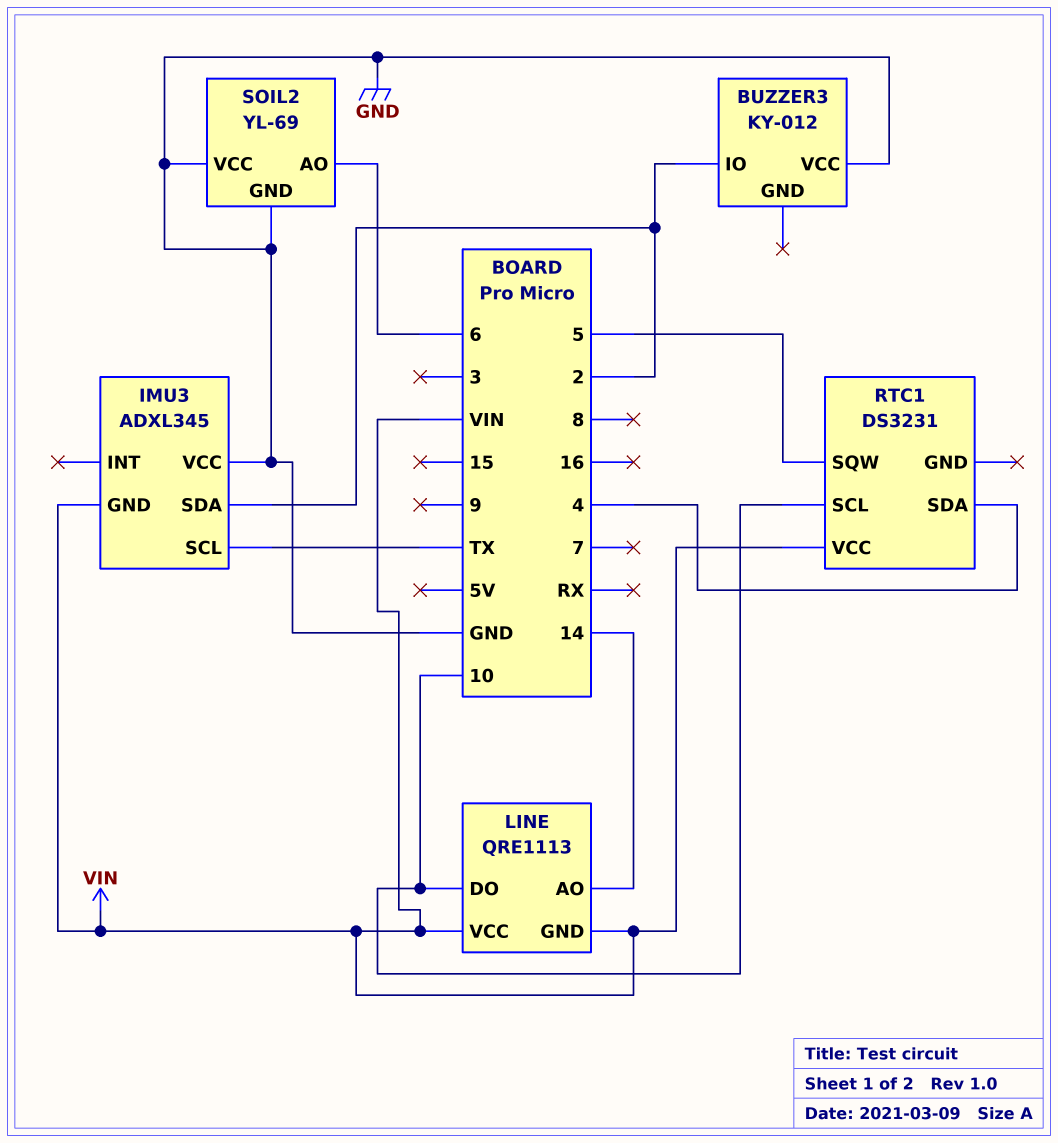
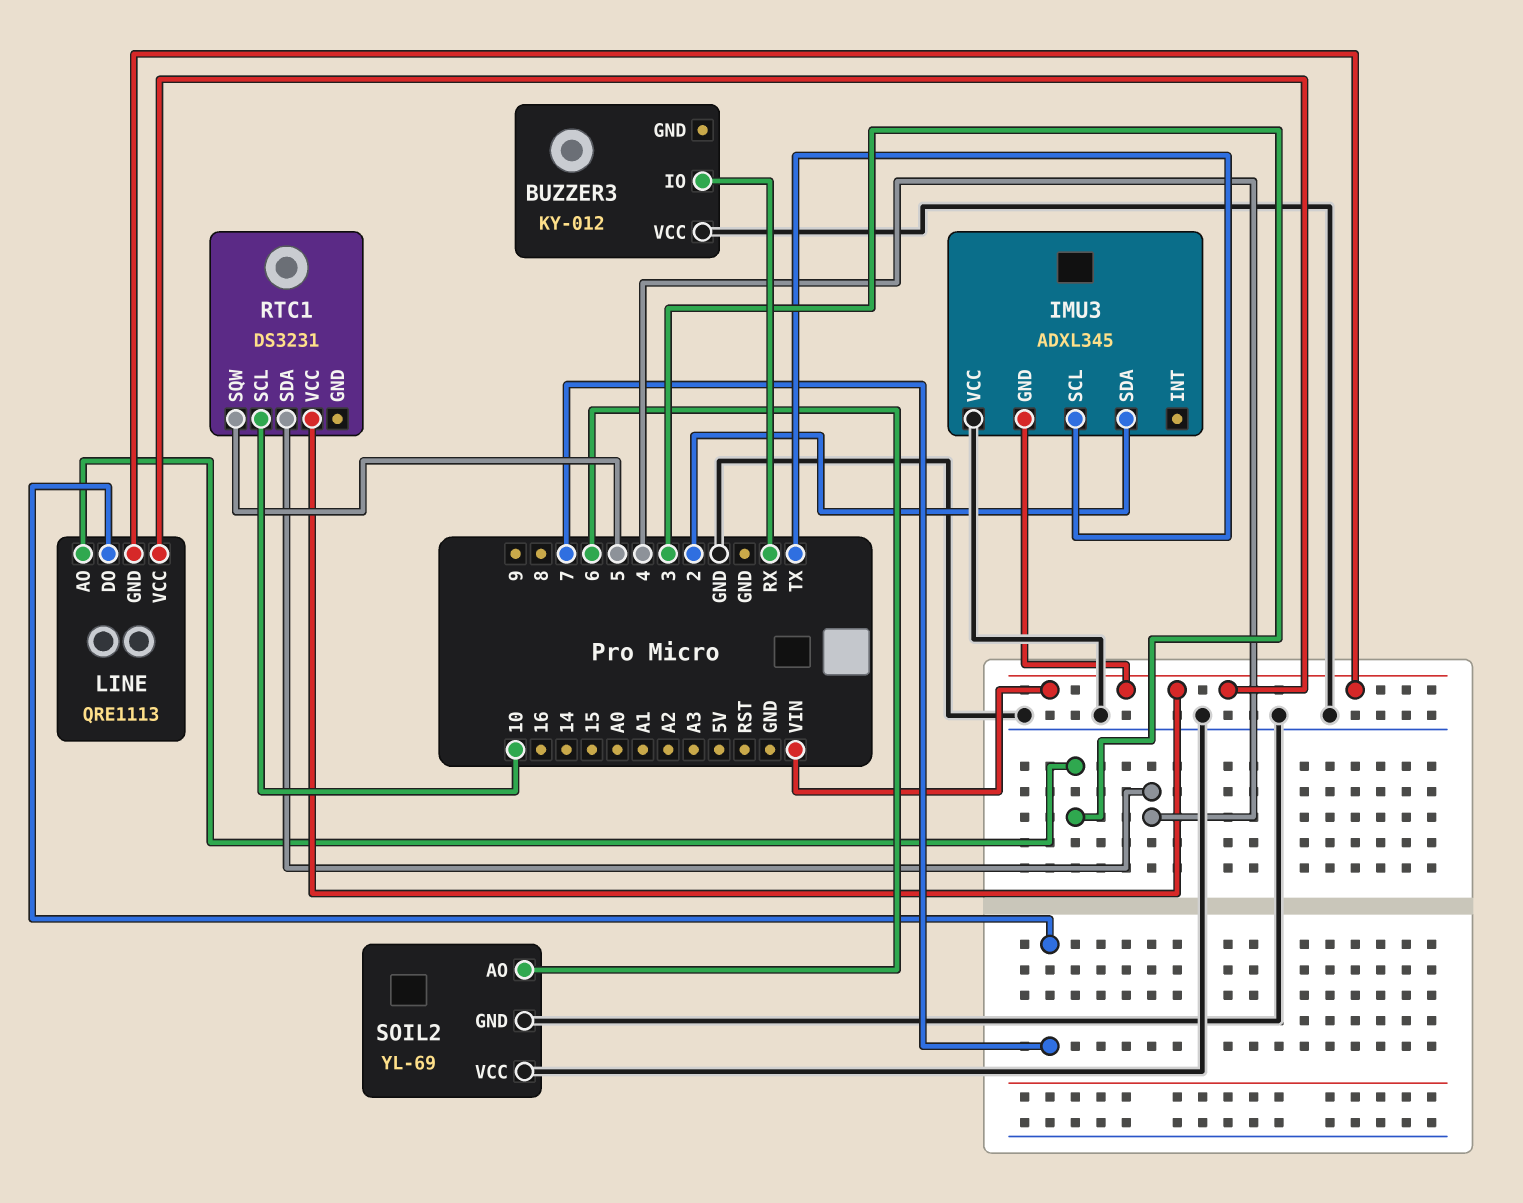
BUZZER3 pin IO: 2 -> RX
LINE pin AO: 14 -> 3
LINE pin DO: 10 -> 7

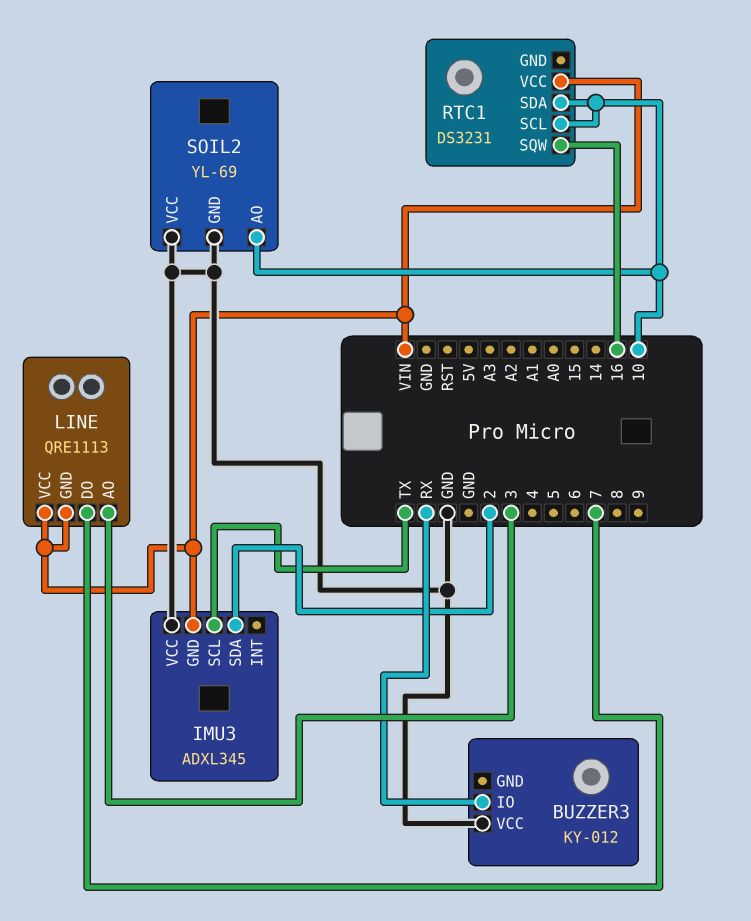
RTC1 pin SDA: 4 -> 10
RTC1 pin SQW: 5 -> 16
SOIL2 pin AO: 6 -> 10

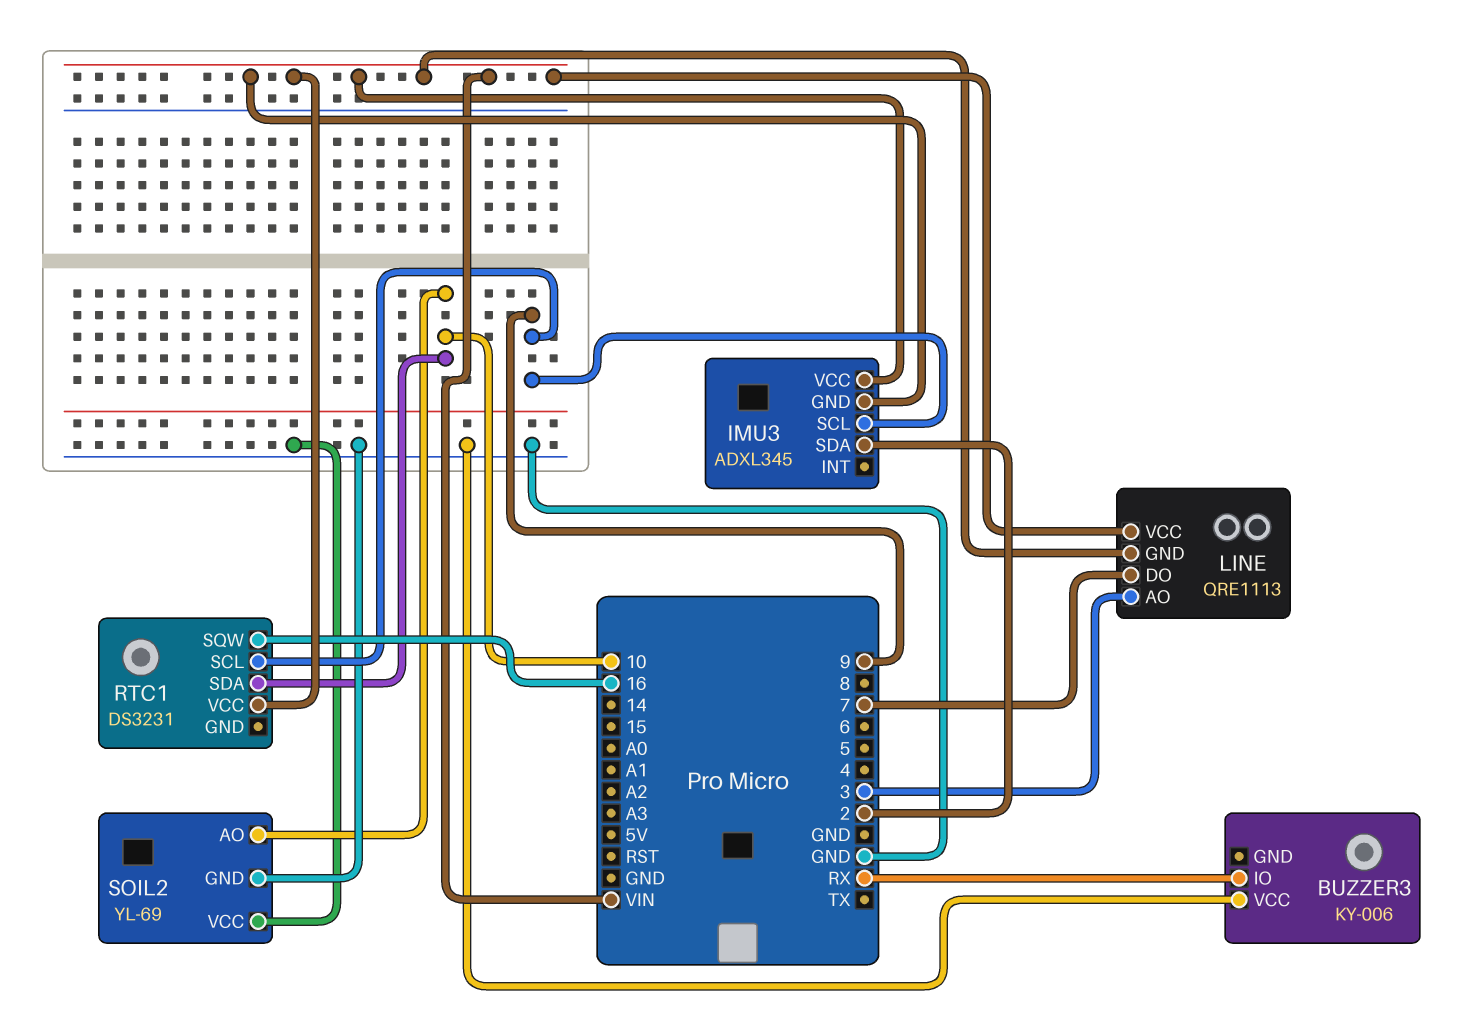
BUZZER3: KY-012 -> KY-006
IMU3 pin SCL: TX -> 9
IMU3 pin VCC: GND -> VIN
RTC1 pin SCL: 10 -> 9

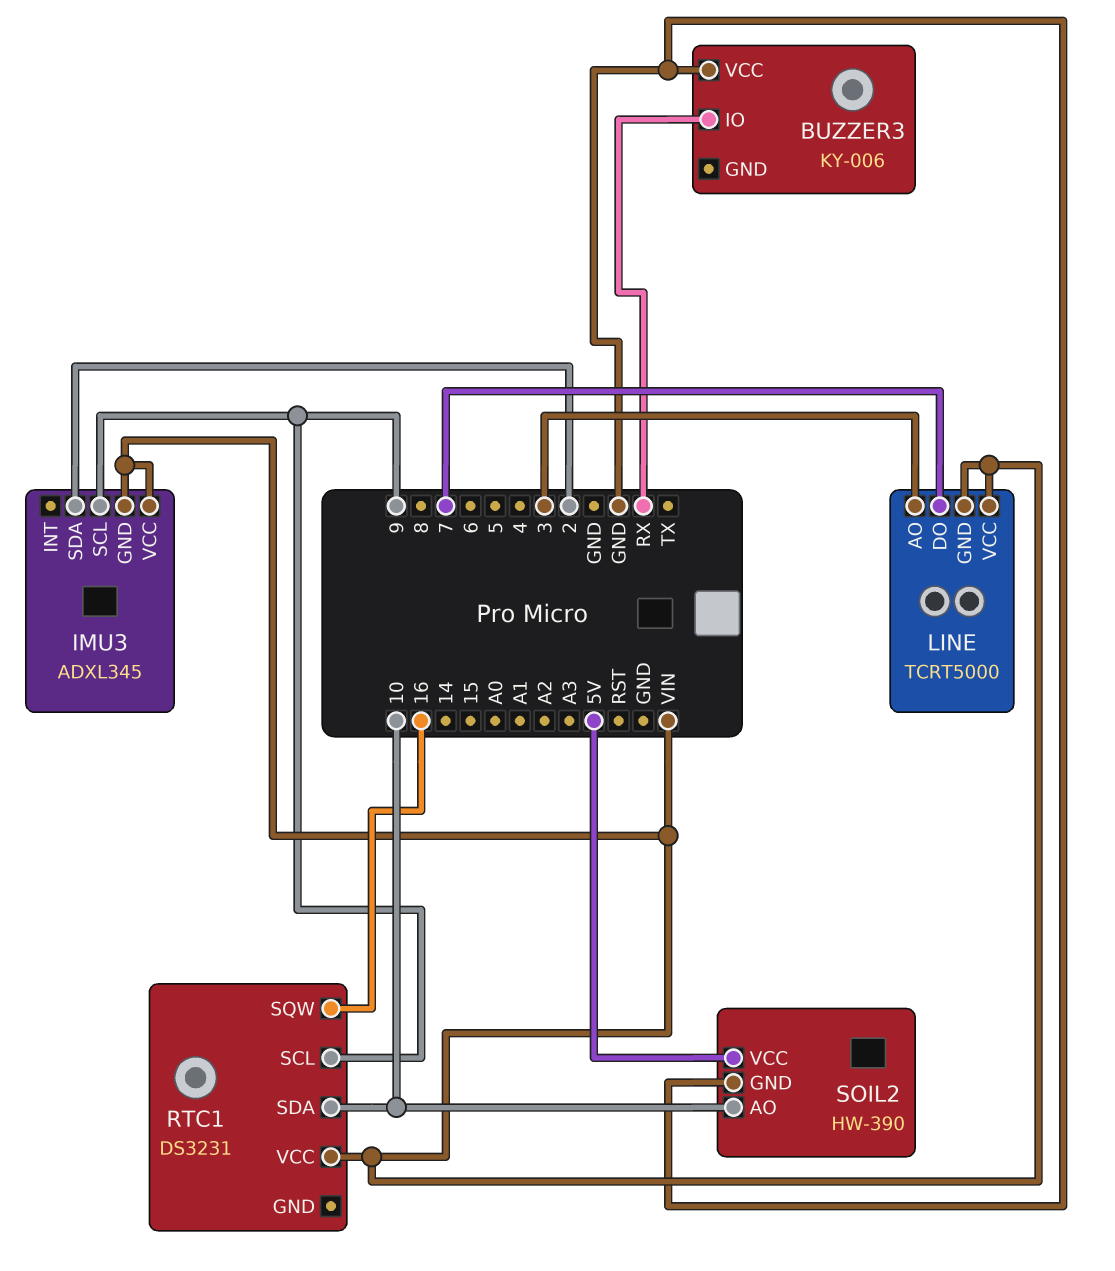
LINE: QRE1113 -> TCRT5000
SOIL2: YL-69 -> HW-390
SOIL2 pin VCC: GND -> 5V

